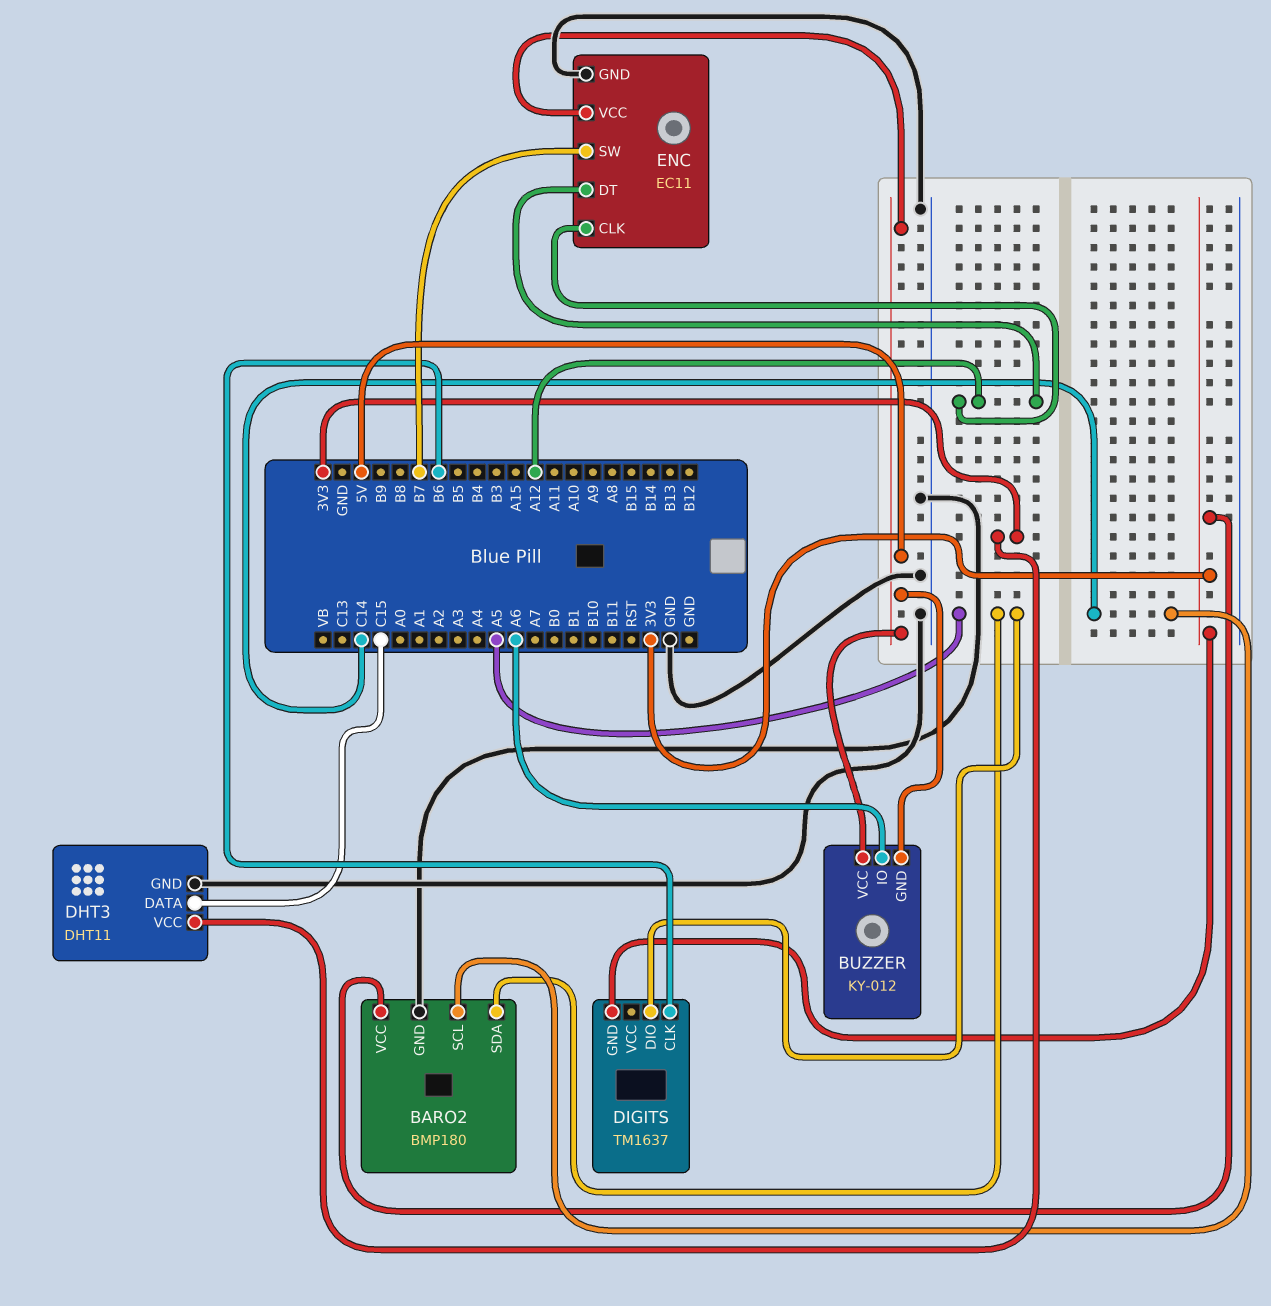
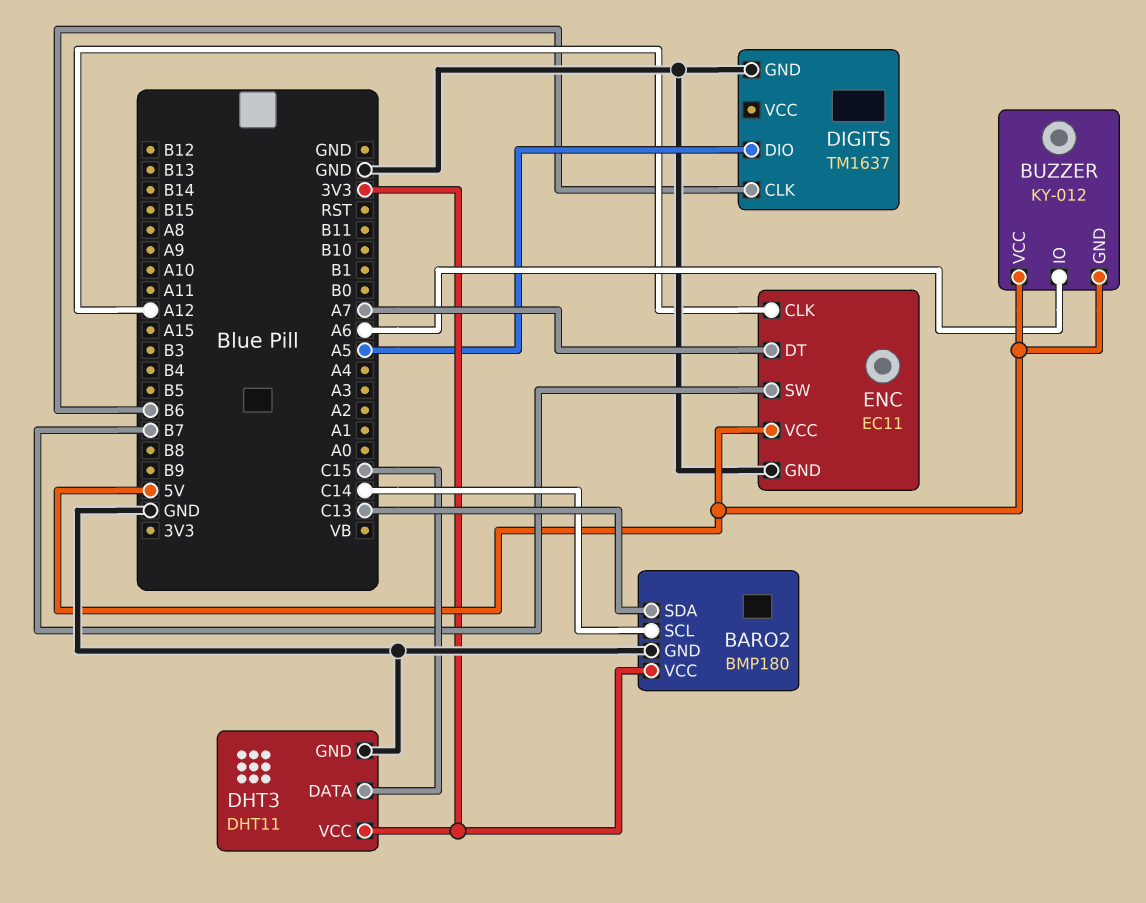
BARO2 pin SDA: A5 -> C13
DIGITS pin GND: 3V3 -> GND
ENC pin DT: A12 -> A7

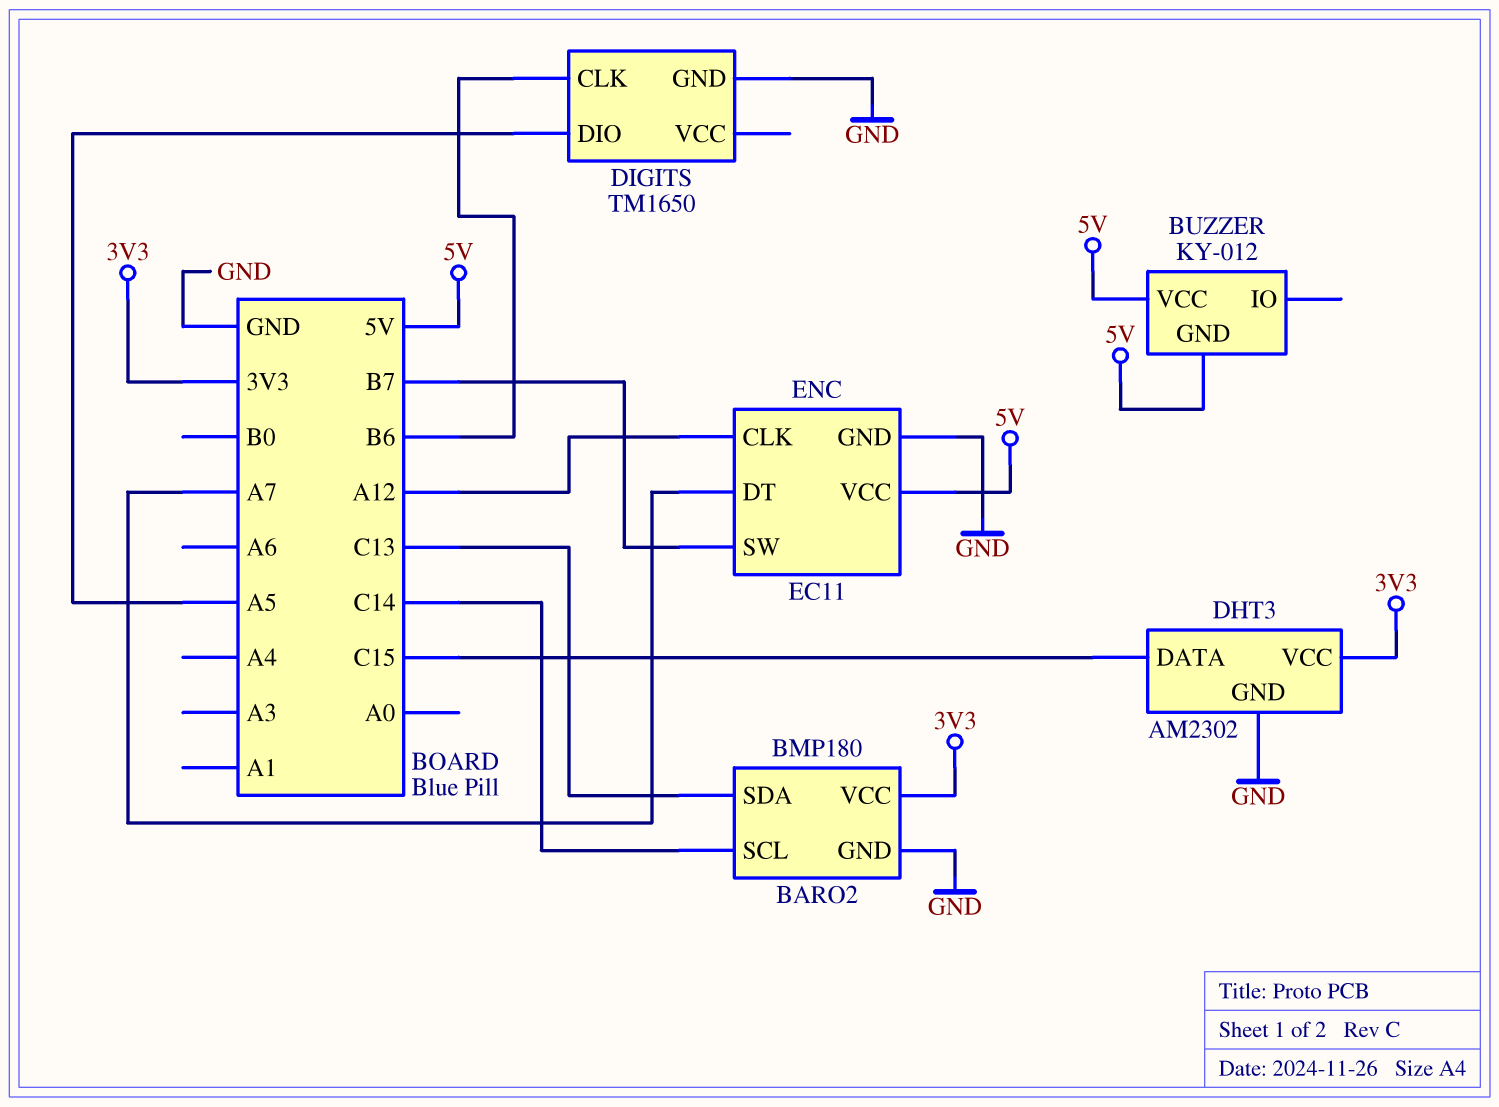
BUZZER pin IO: A6 -> none
DHT3: DHT11 -> AM2302
DIGITS: TM1637 -> TM1650

